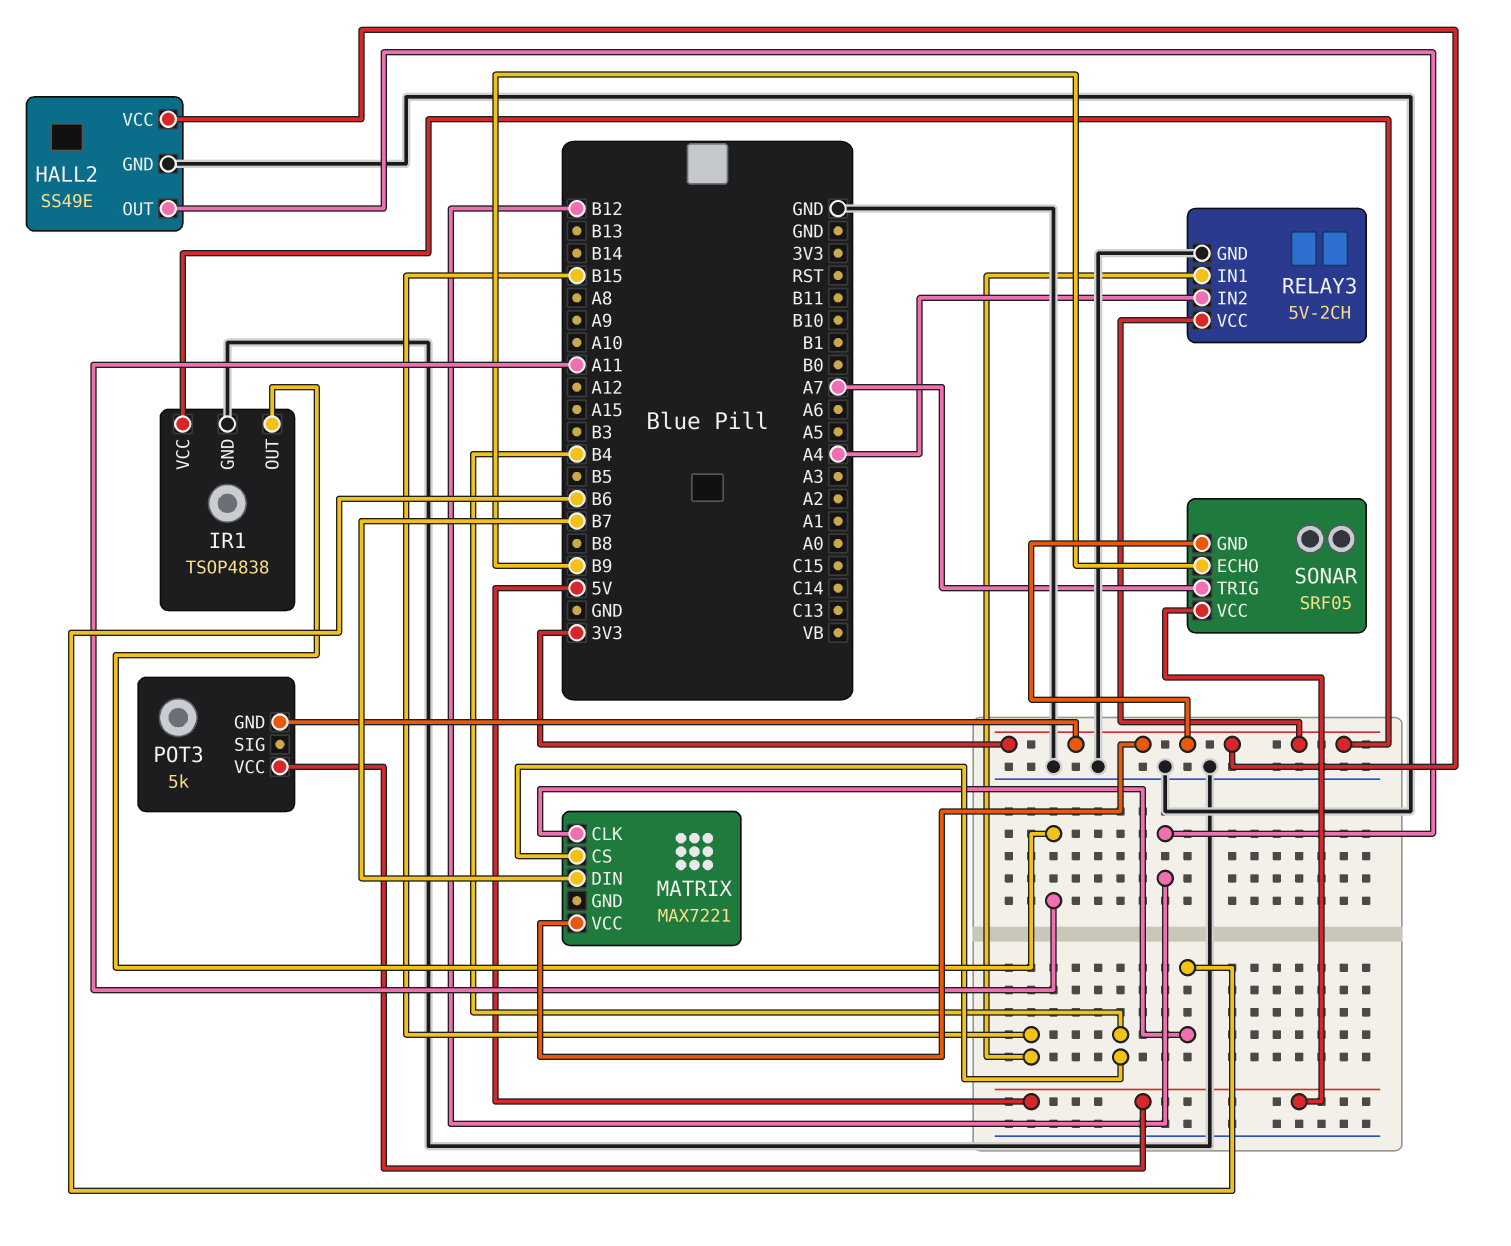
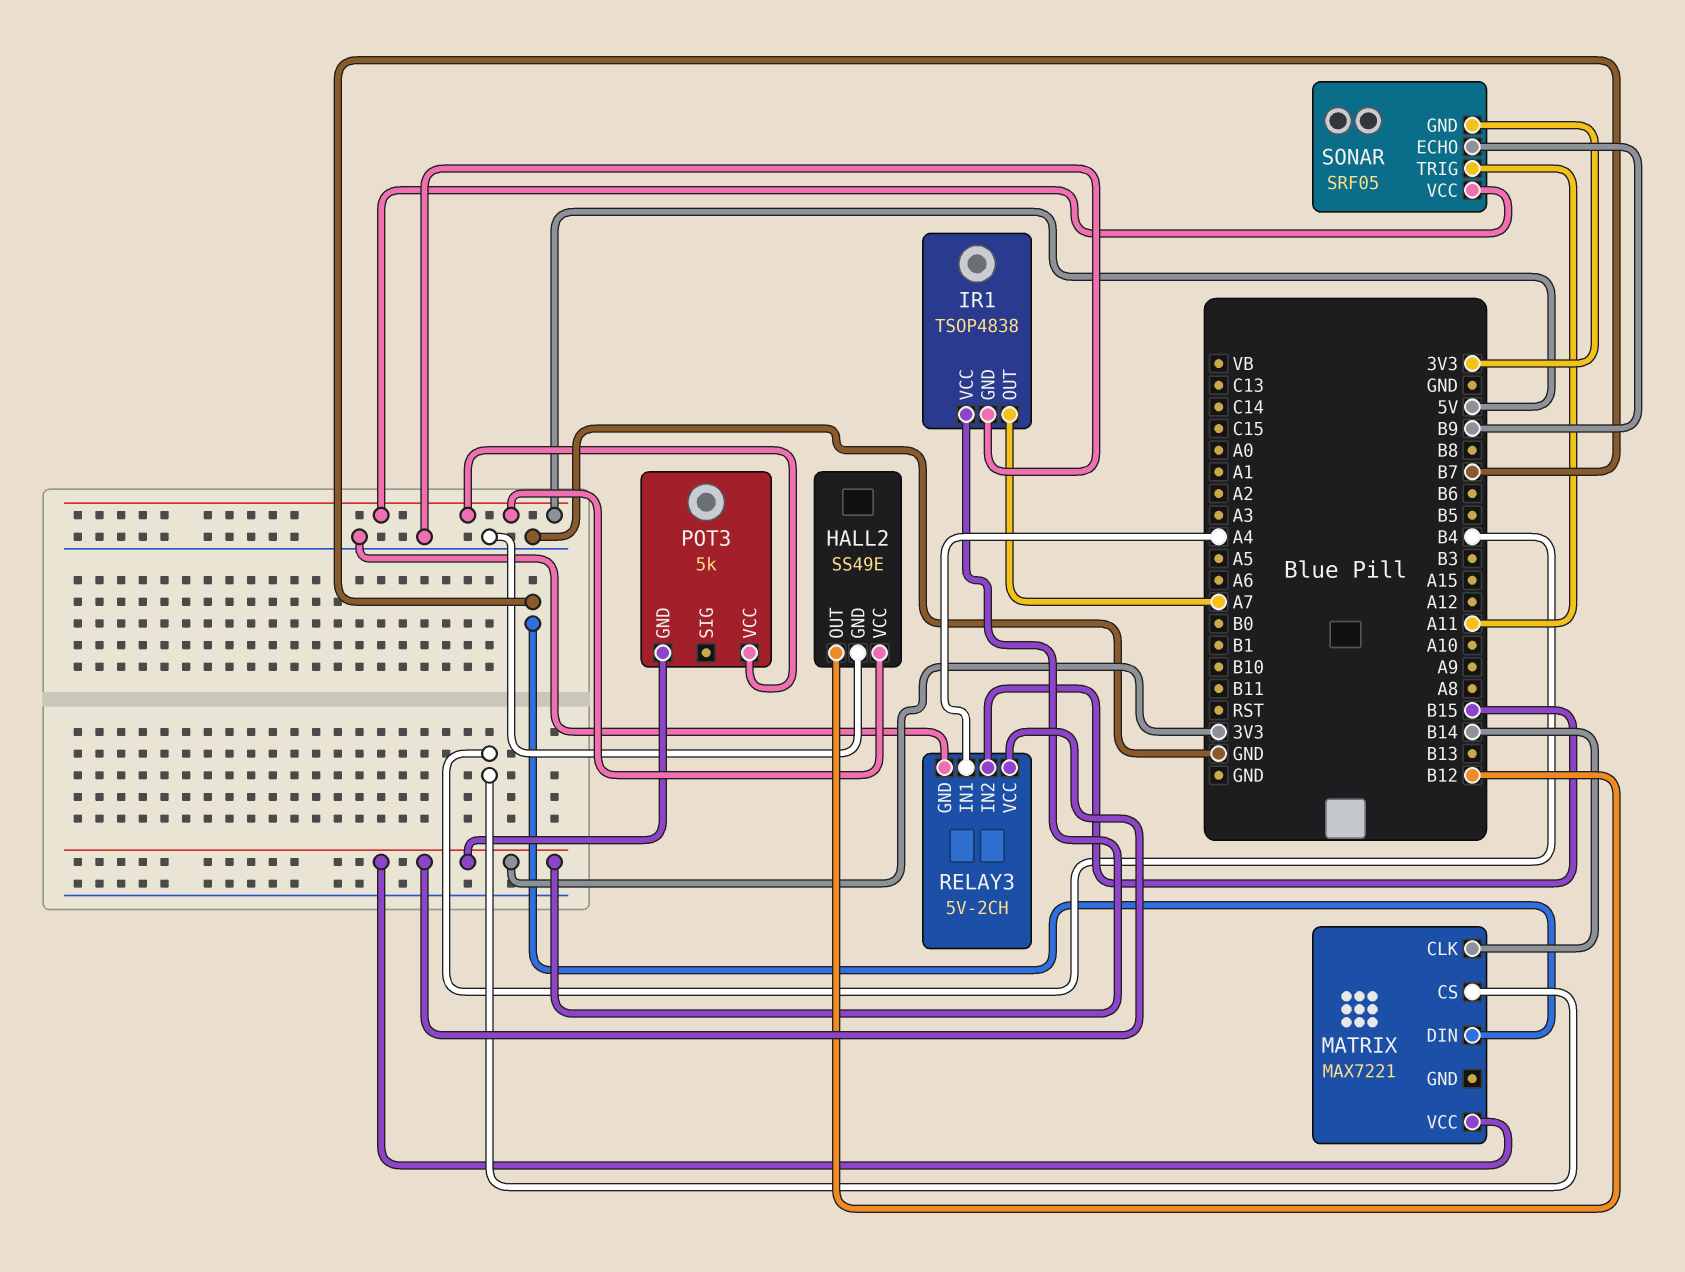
HALL2 pin VCC: 3V3 -> 5V
IR1 pin OUT: A11 -> A7
MATRIX pin CLK: B6 -> B14
RELAY3 pin IN1: B15 -> A4
RELAY3 pin IN2: A4 -> B15
SONAR pin TRIG: A7 -> A11

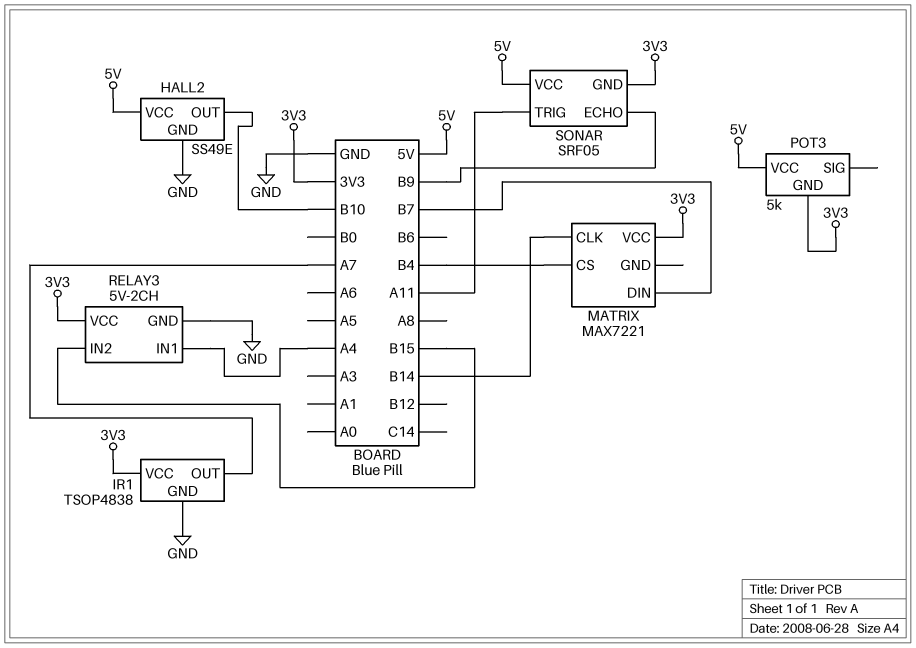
HALL2 pin OUT: B12 -> B10

